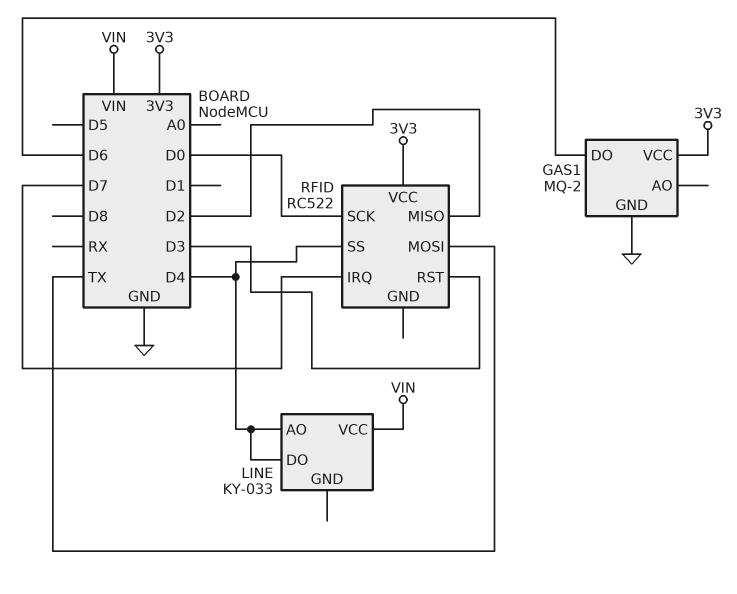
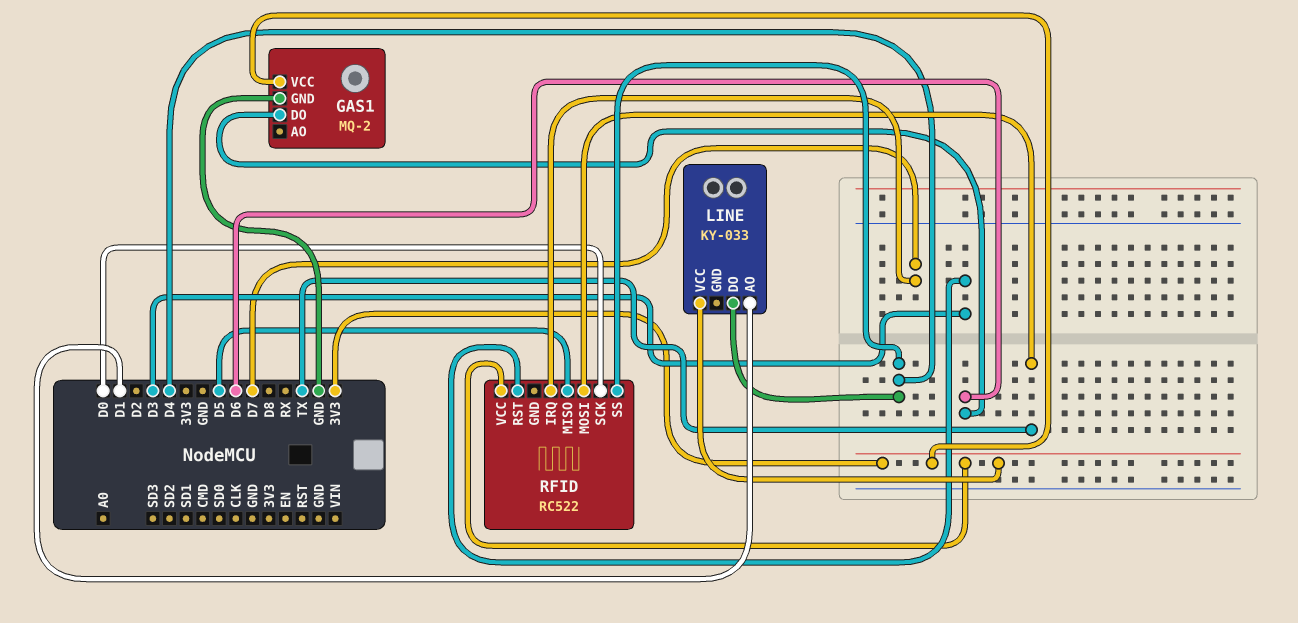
LINE pin AO: D4 -> D1
LINE pin VCC: VIN -> 3V3
RFID pin MISO: D2 -> D5

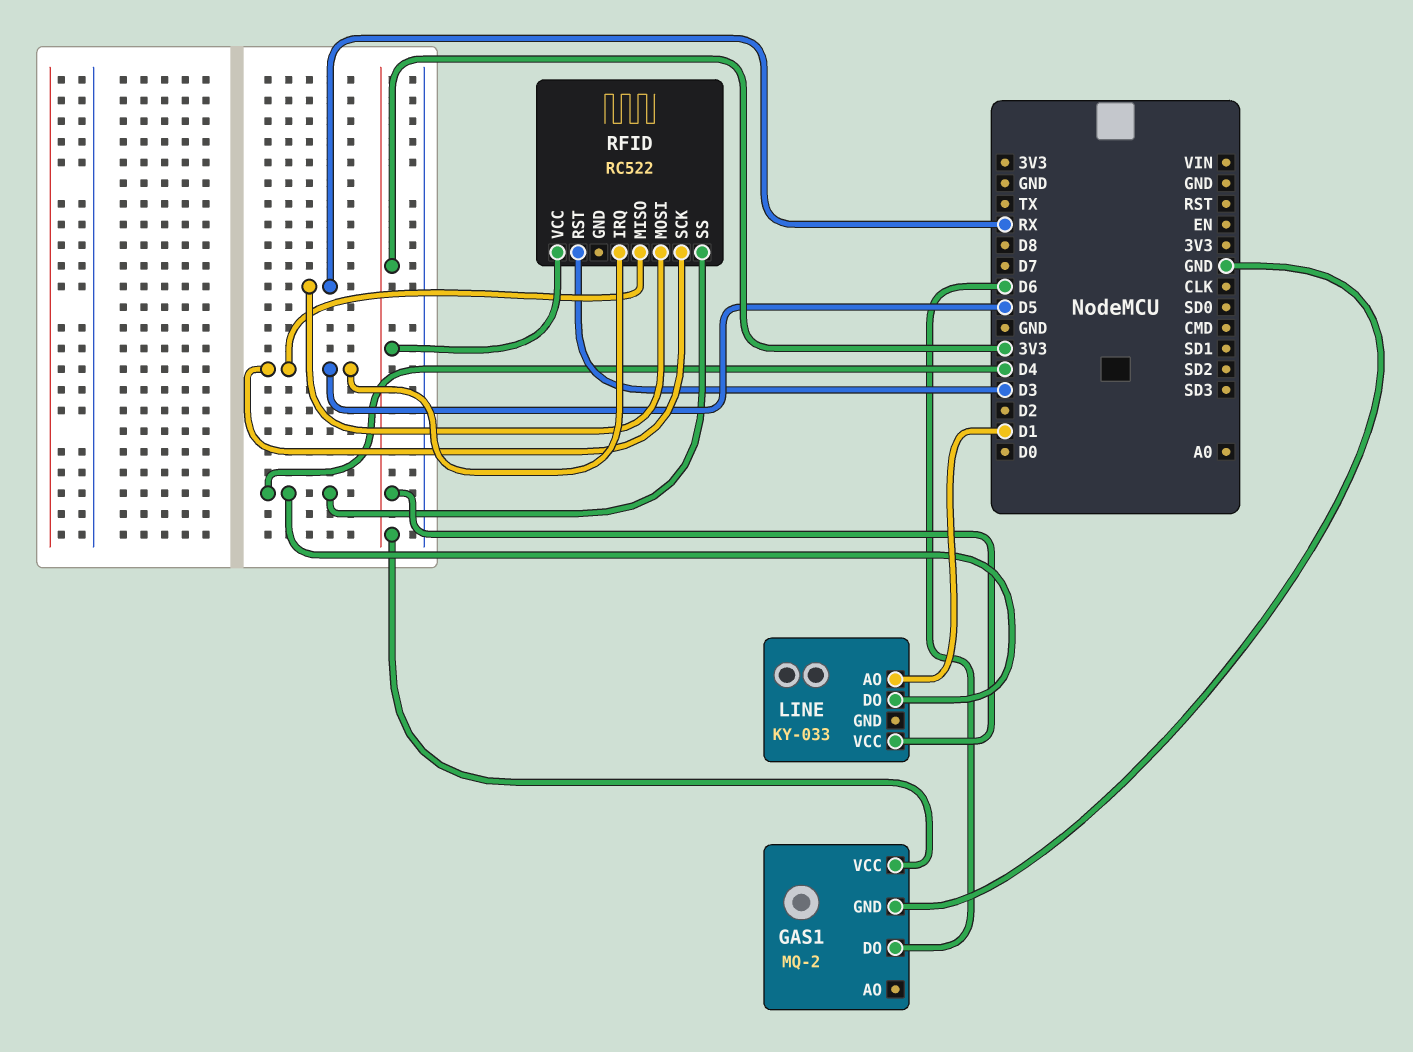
RFID pin IRQ: D7 -> D5
RFID pin MOSI: TX -> RX
RFID pin SCK: D0 -> D5

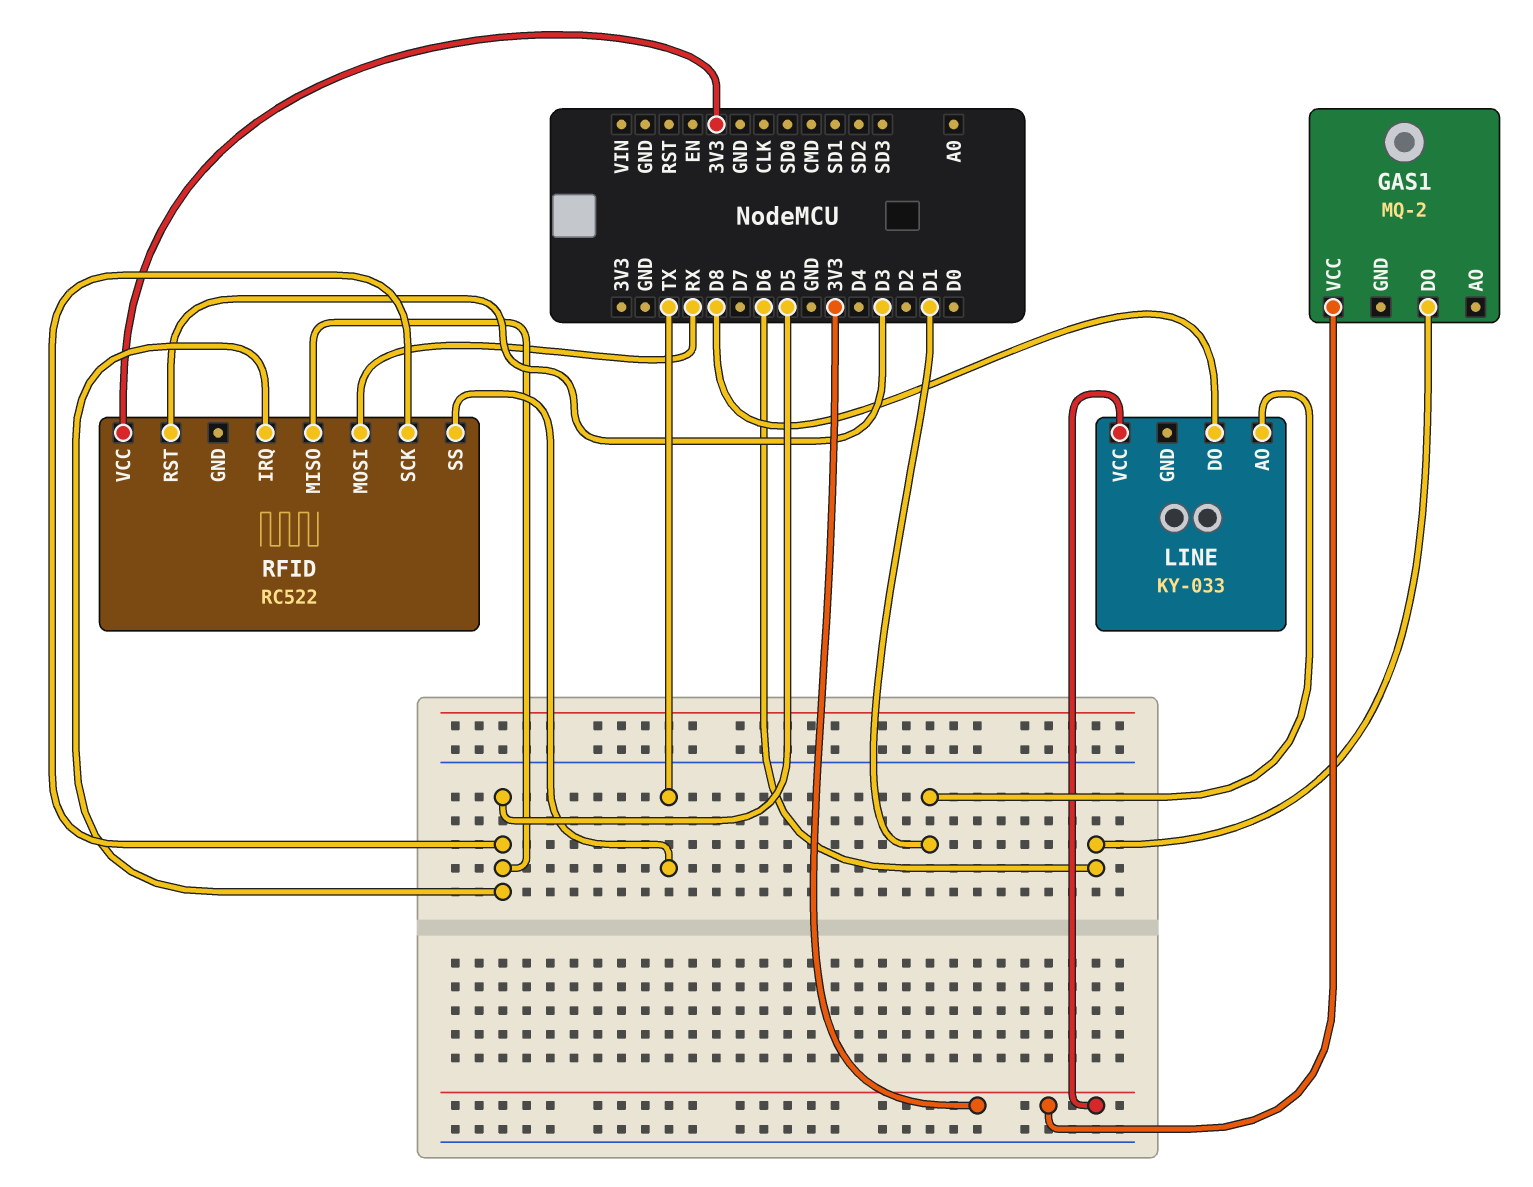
GAS1 pin GND: GND -> none
LINE pin DO: D4 -> D8
RFID pin SS: D4 -> TX

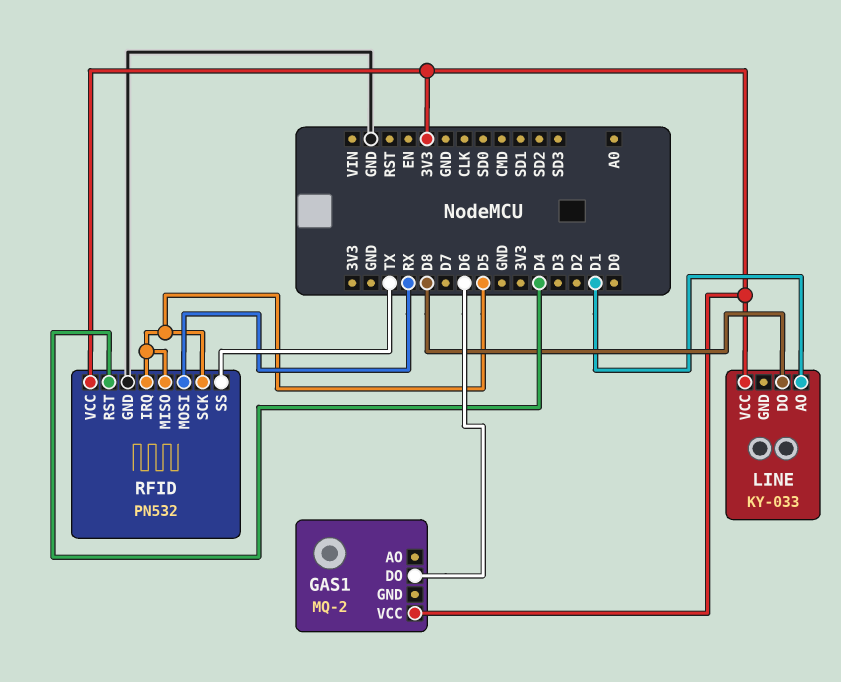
RFID: RC522 -> PN532
RFID pin GND: none -> GND
RFID pin RST: D3 -> D4

